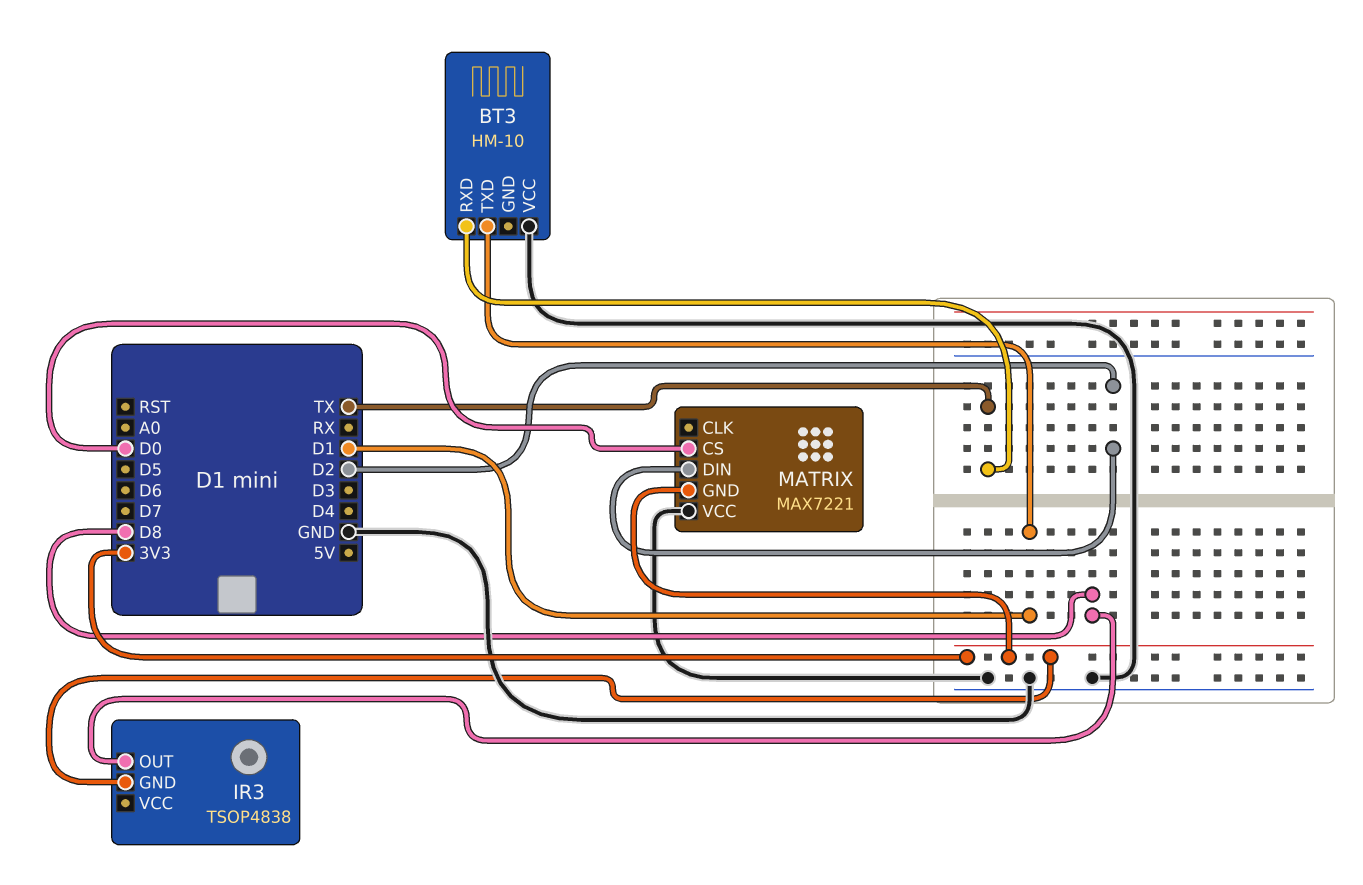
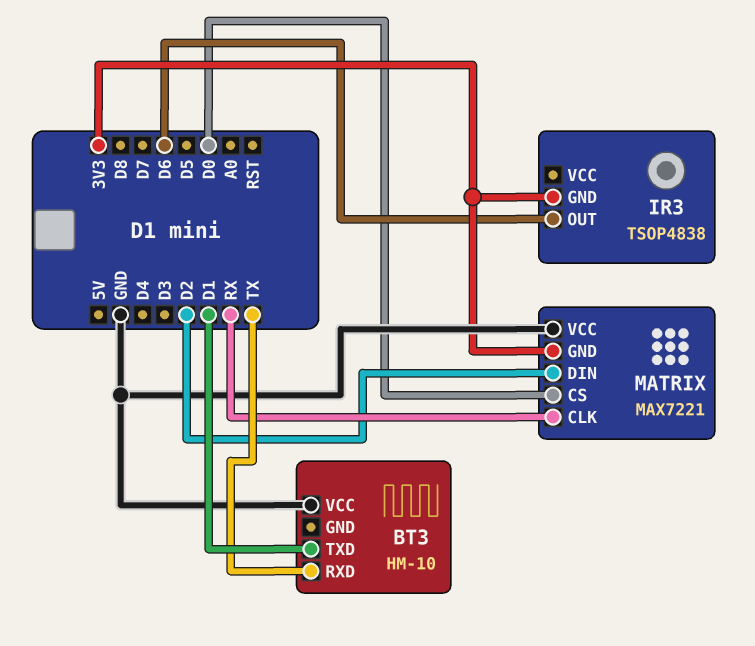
IR3 pin OUT: D8 -> D6
MATRIX pin CLK: none -> RX

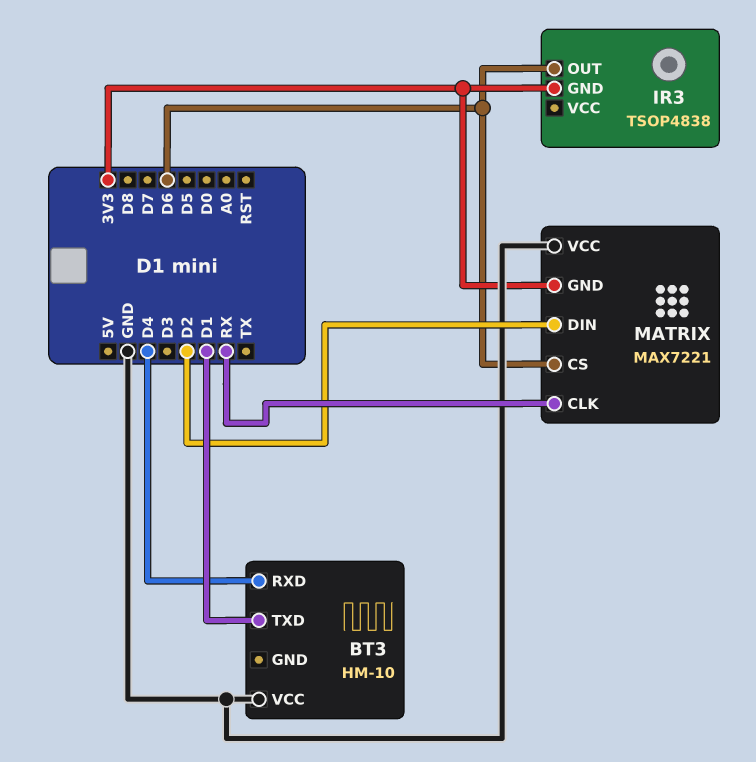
BT3 pin RXD: TX -> D4
MATRIX pin CS: D0 -> D6

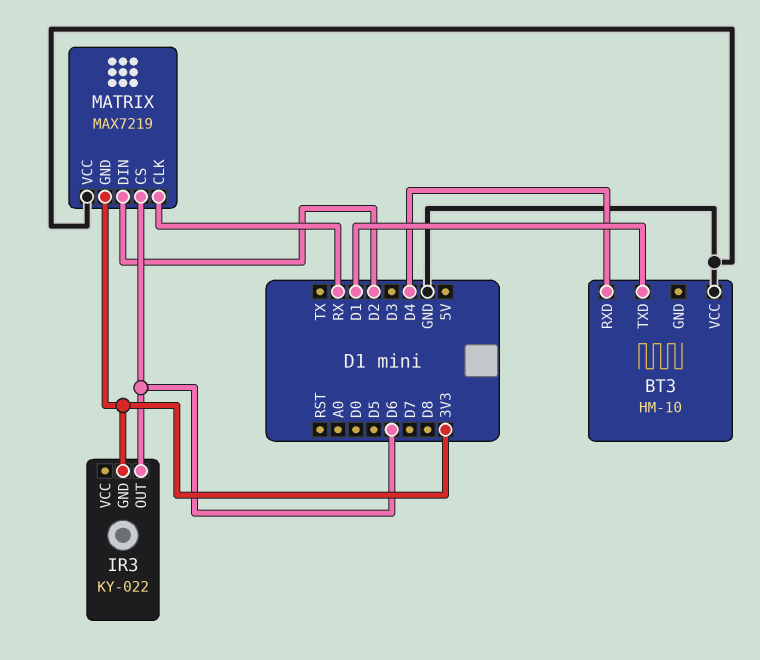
IR3: TSOP4838 -> KY-022
MATRIX: MAX7221 -> MAX7219

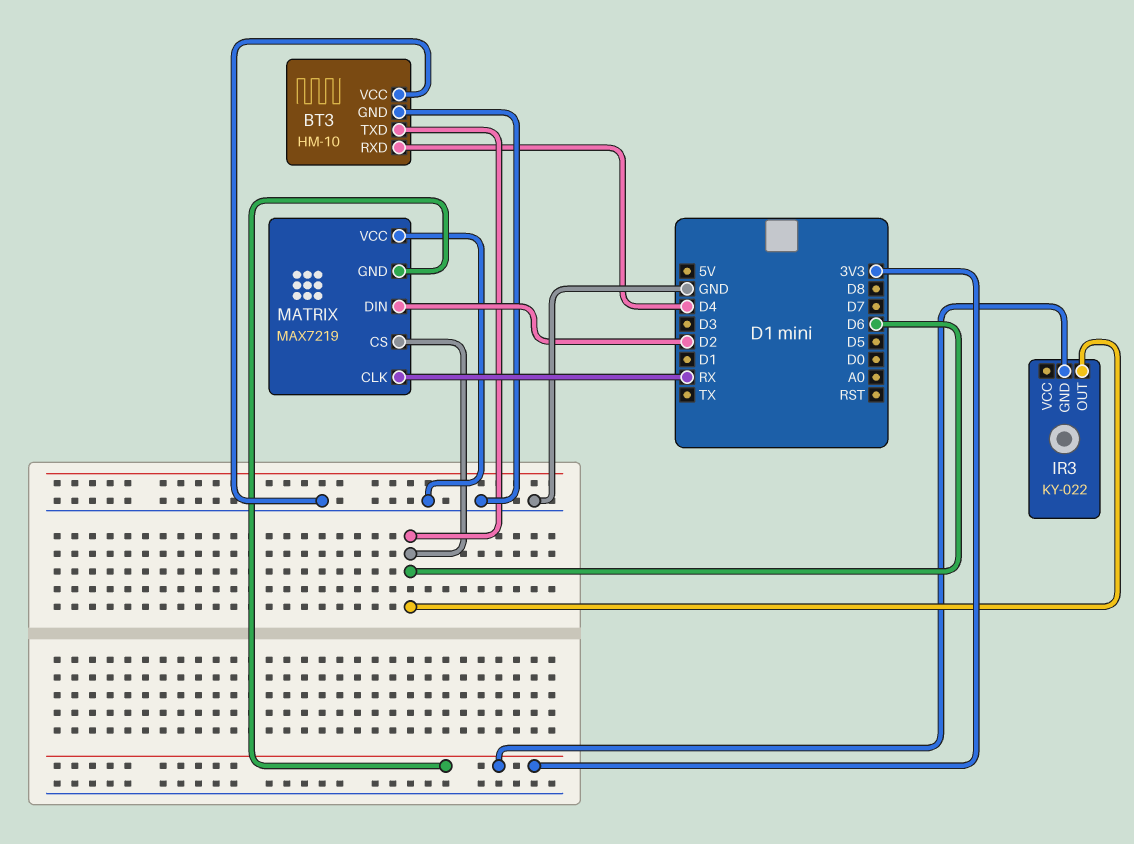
BT3 pin GND: none -> GND
BT3 pin TXD: D1 -> D6

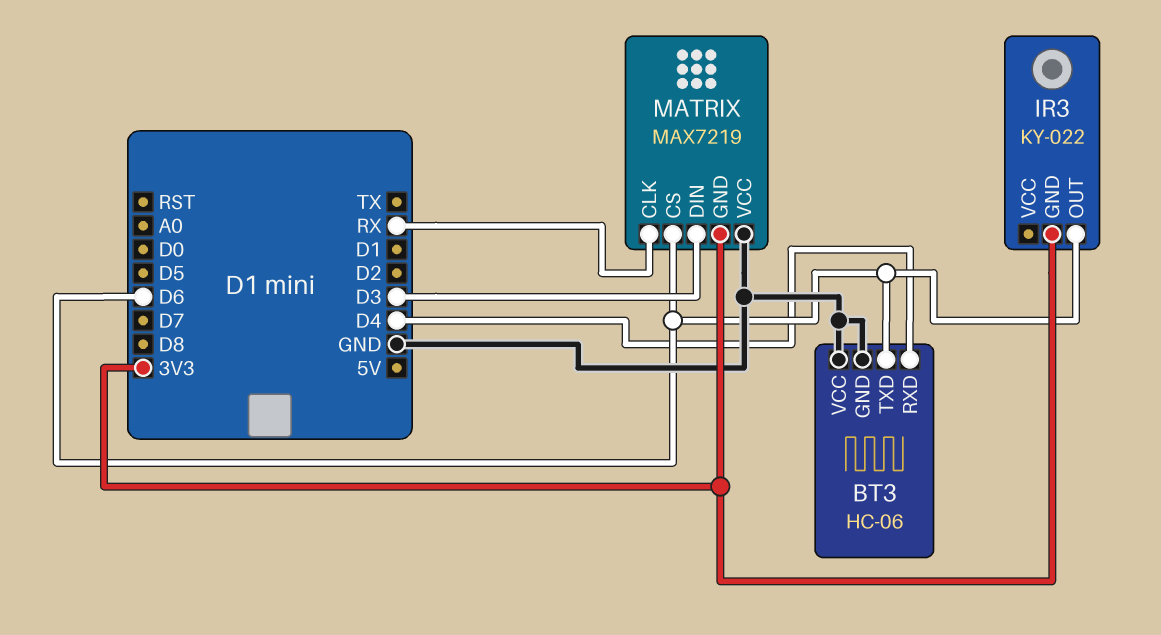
BT3: HM-10 -> HC-06
MATRIX pin DIN: D2 -> D3

